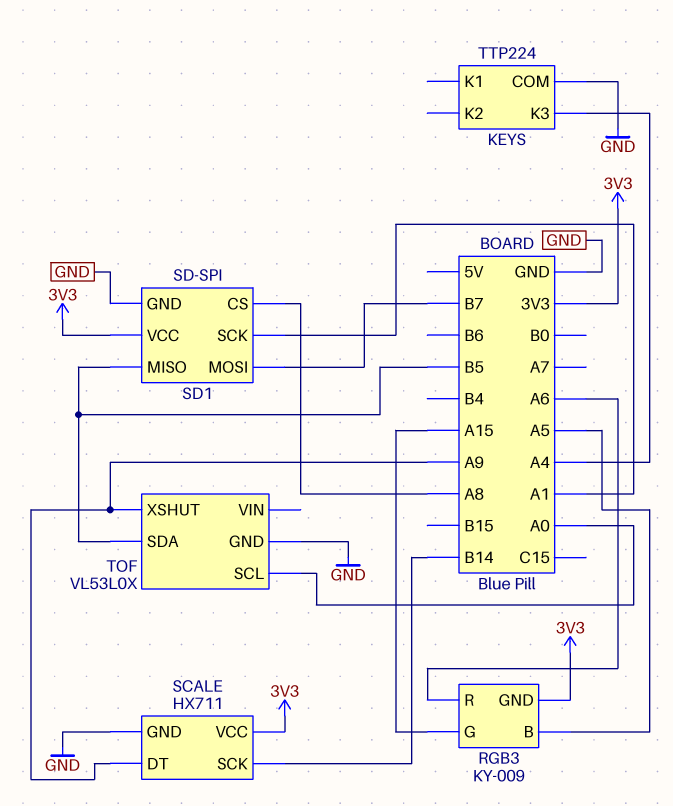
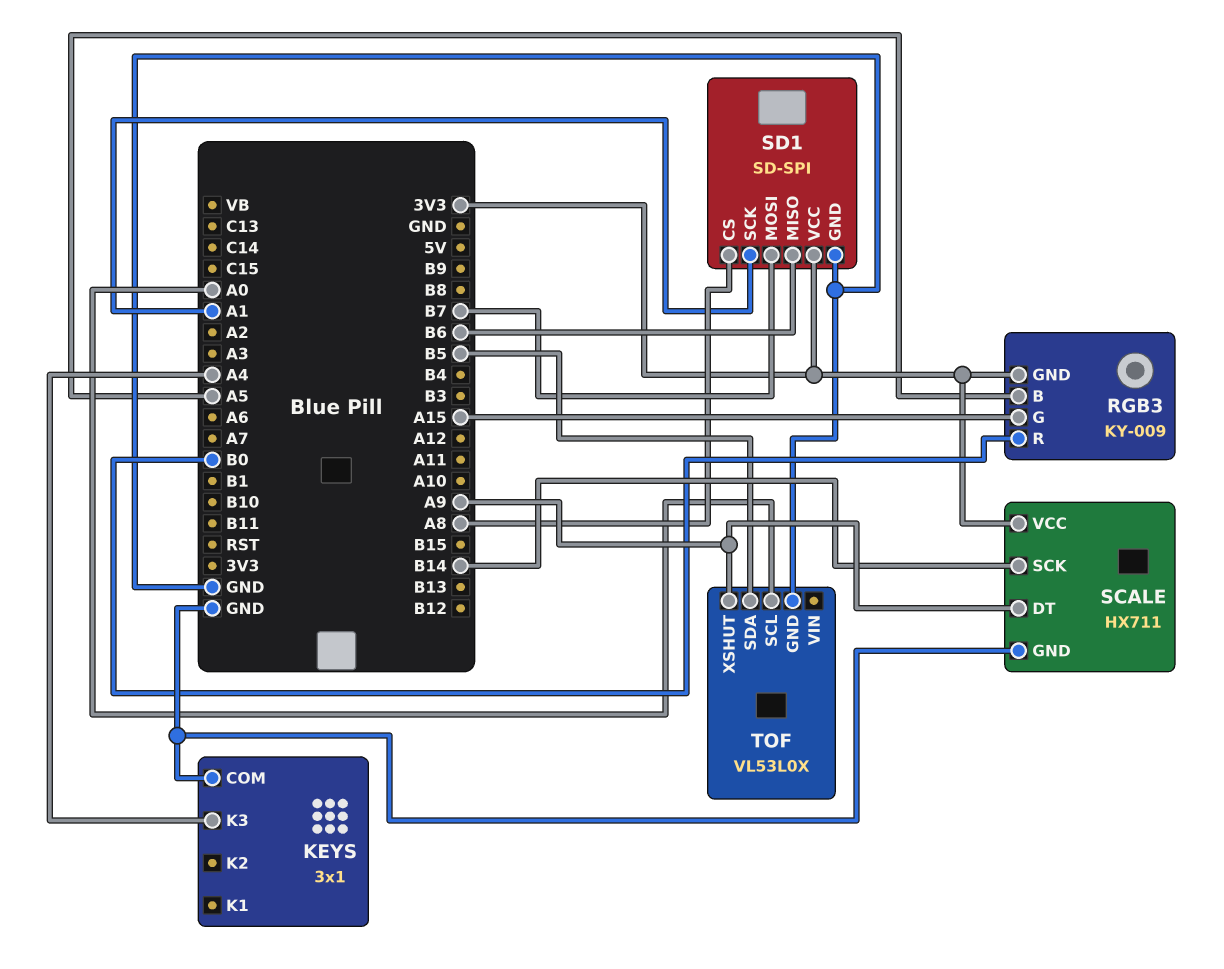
KEYS: TTP224 -> 3x1
RGB3 pin R: A6 -> B0
SD1 pin MISO: B5 -> B6

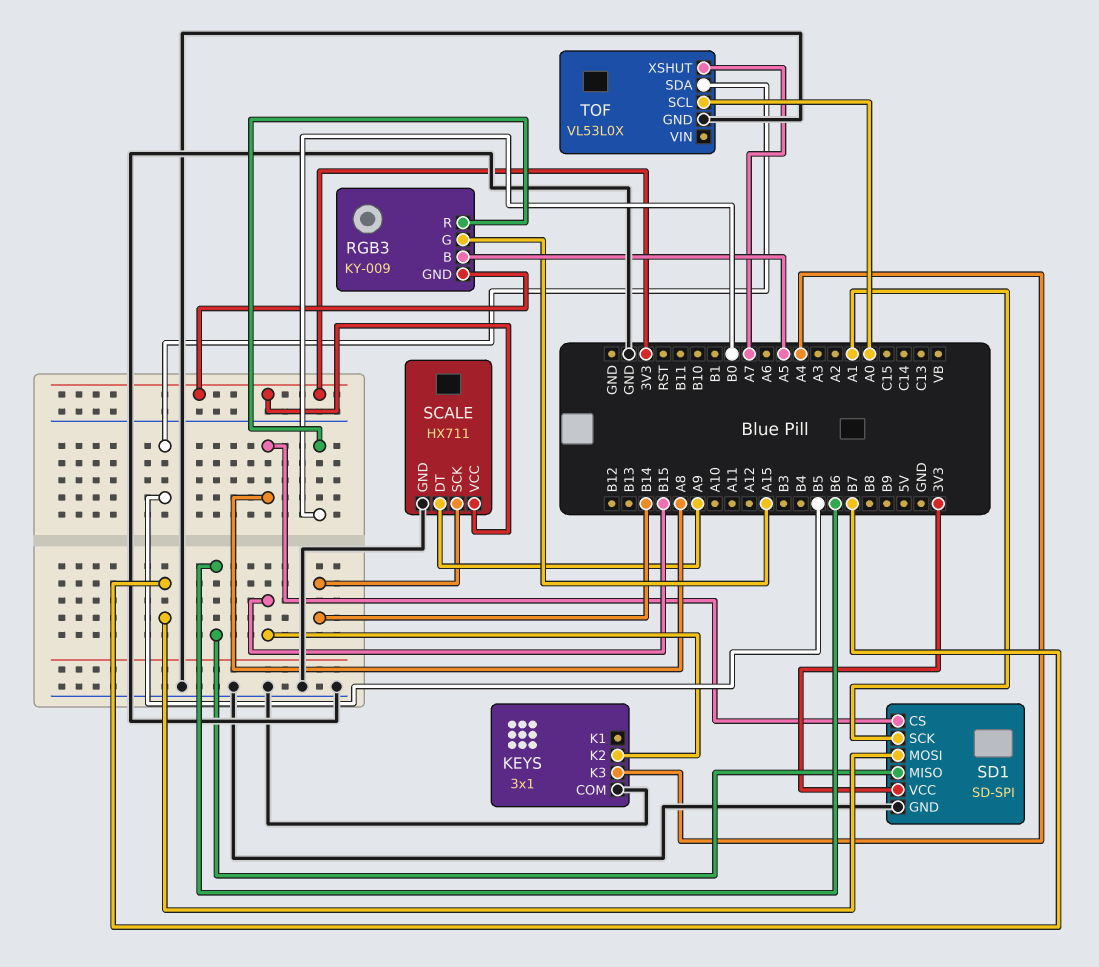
KEYS pin K2: none -> B15
TOF pin XSHUT: A9 -> A7

